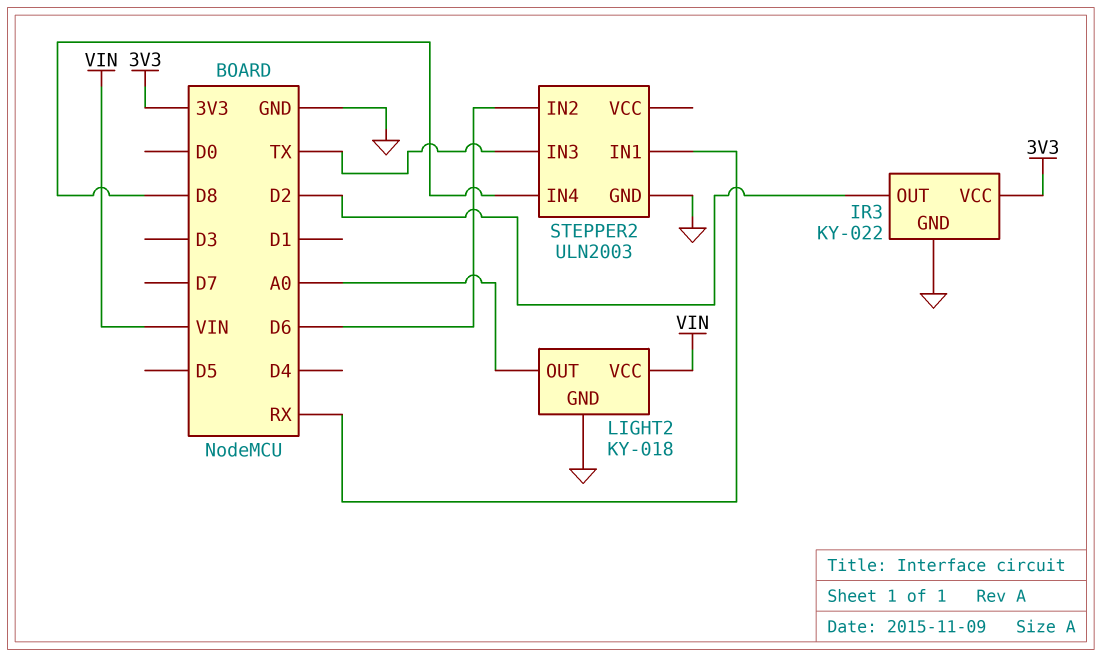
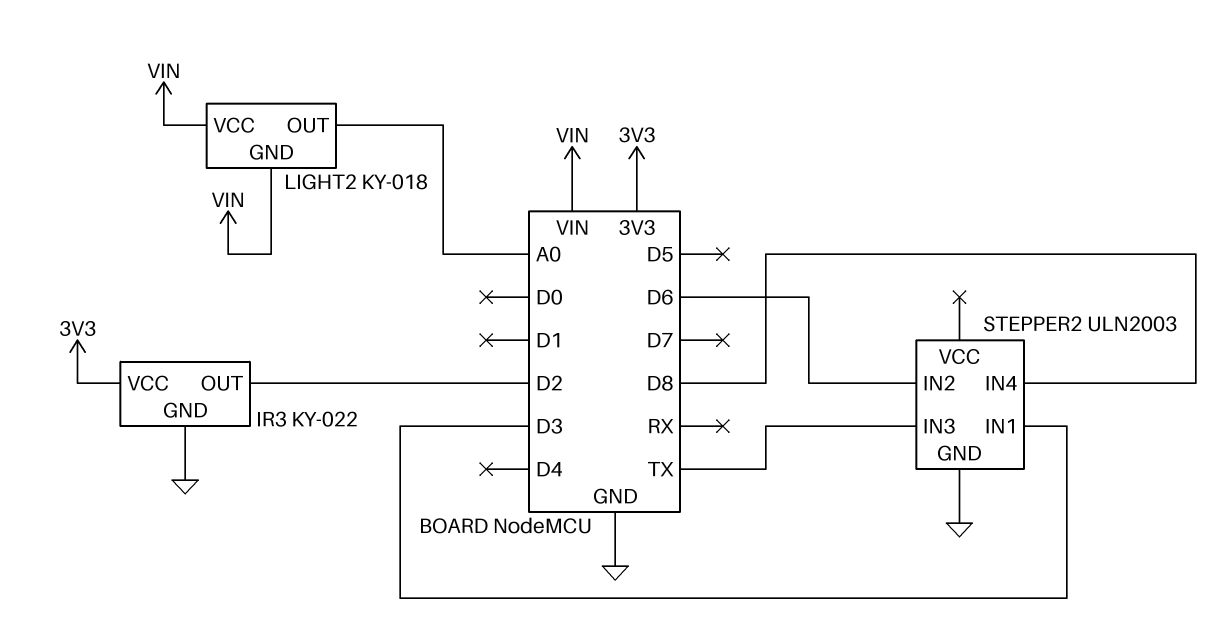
LIGHT2 pin GND: GND -> VIN
STEPPER2 pin IN1: RX -> D3

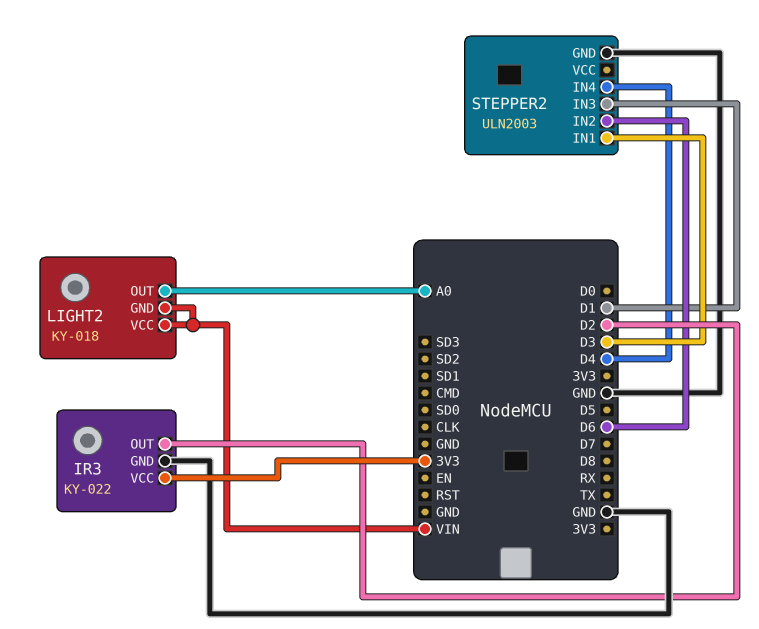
STEPPER2 pin IN3: TX -> D1
STEPPER2 pin IN4: D8 -> D4

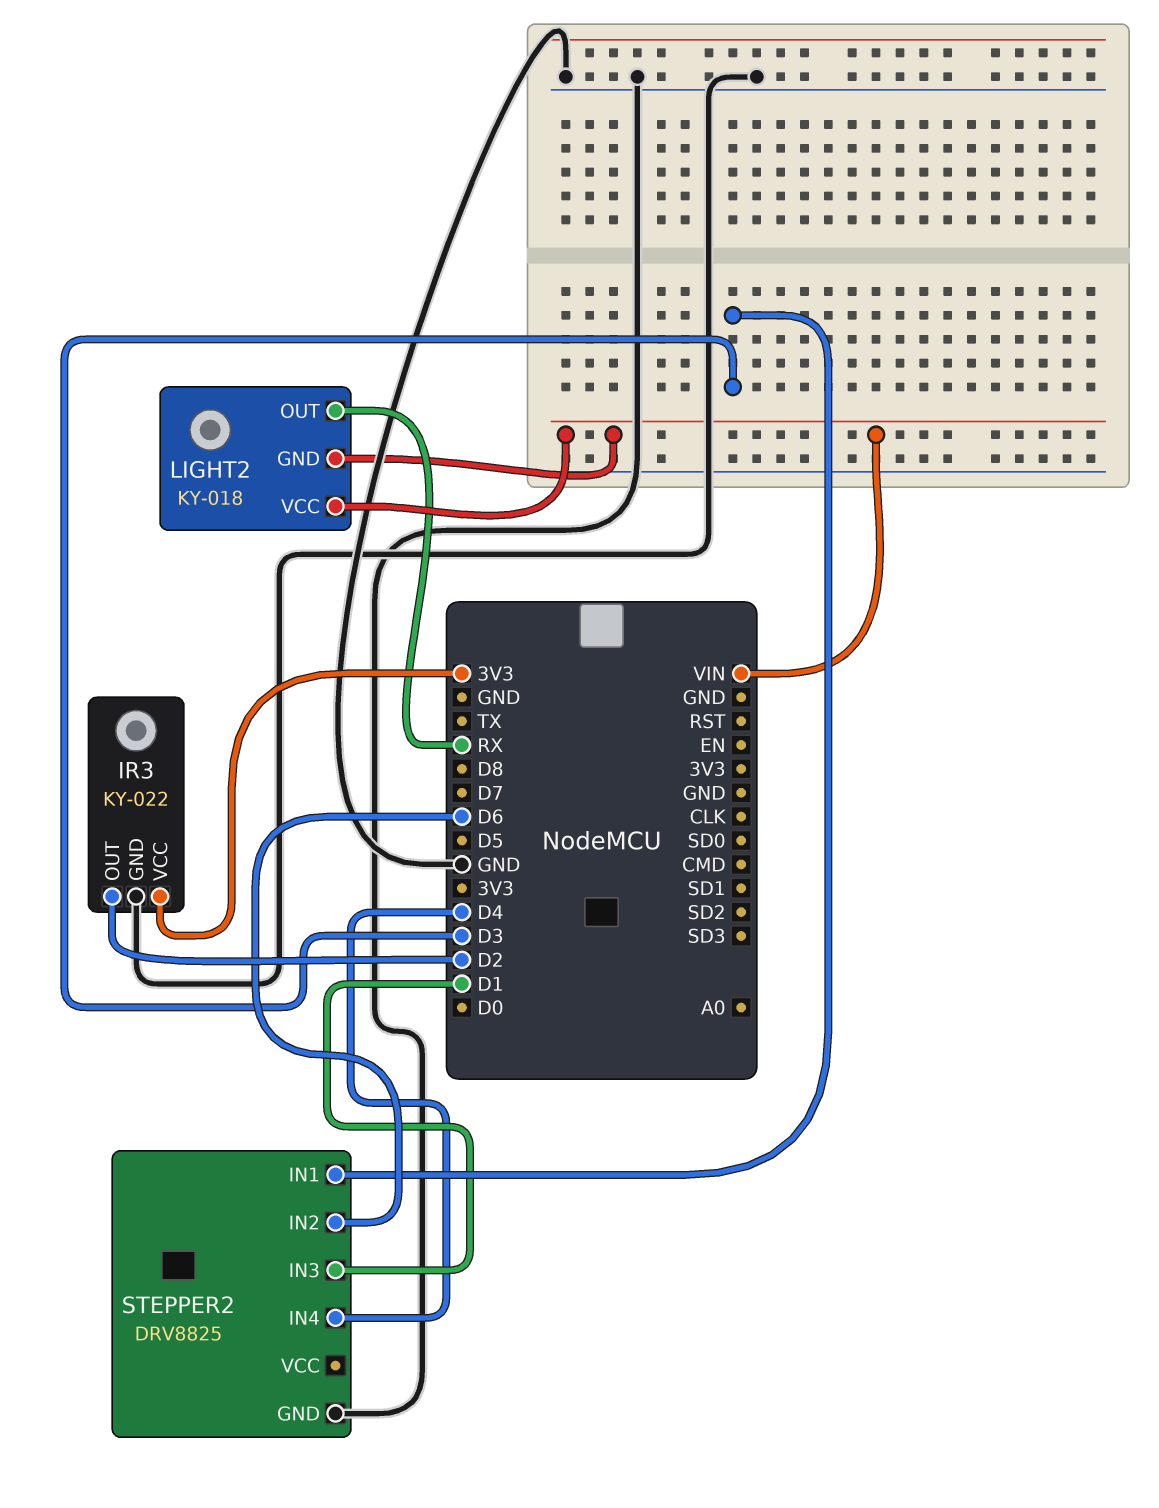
LIGHT2 pin OUT: A0 -> RX
STEPPER2: ULN2003 -> DRV8825

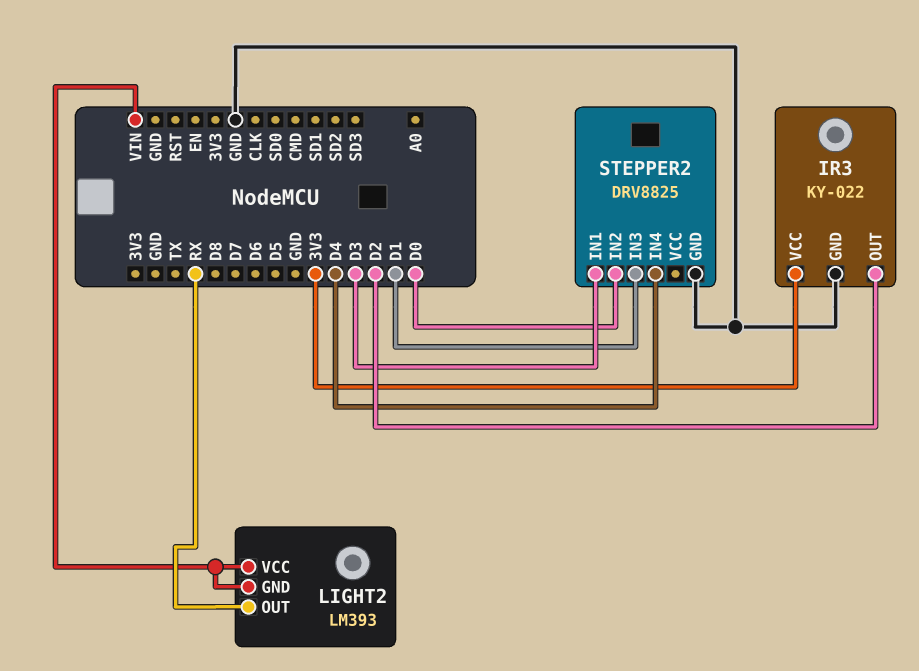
LIGHT2: KY-018 -> LM393
STEPPER2 pin IN2: D6 -> D0

